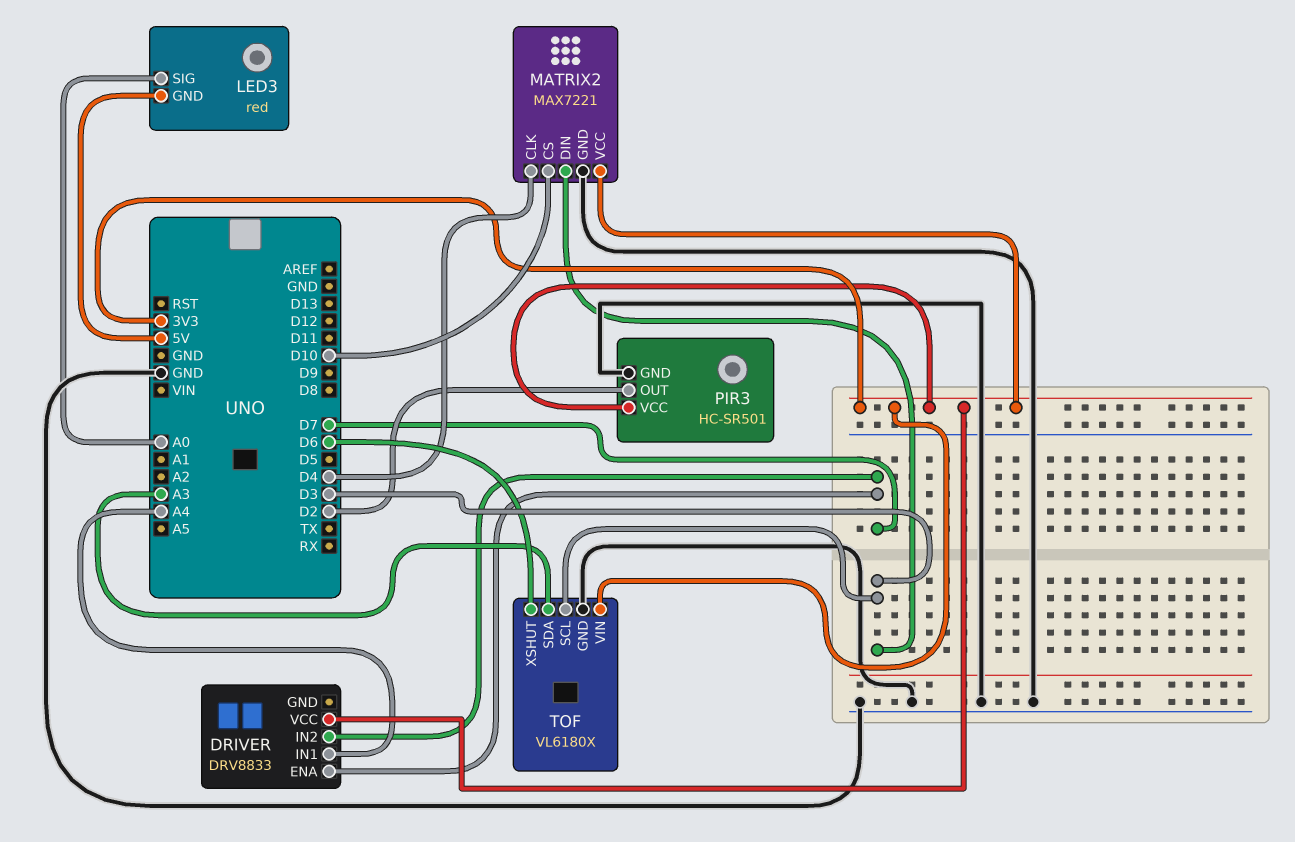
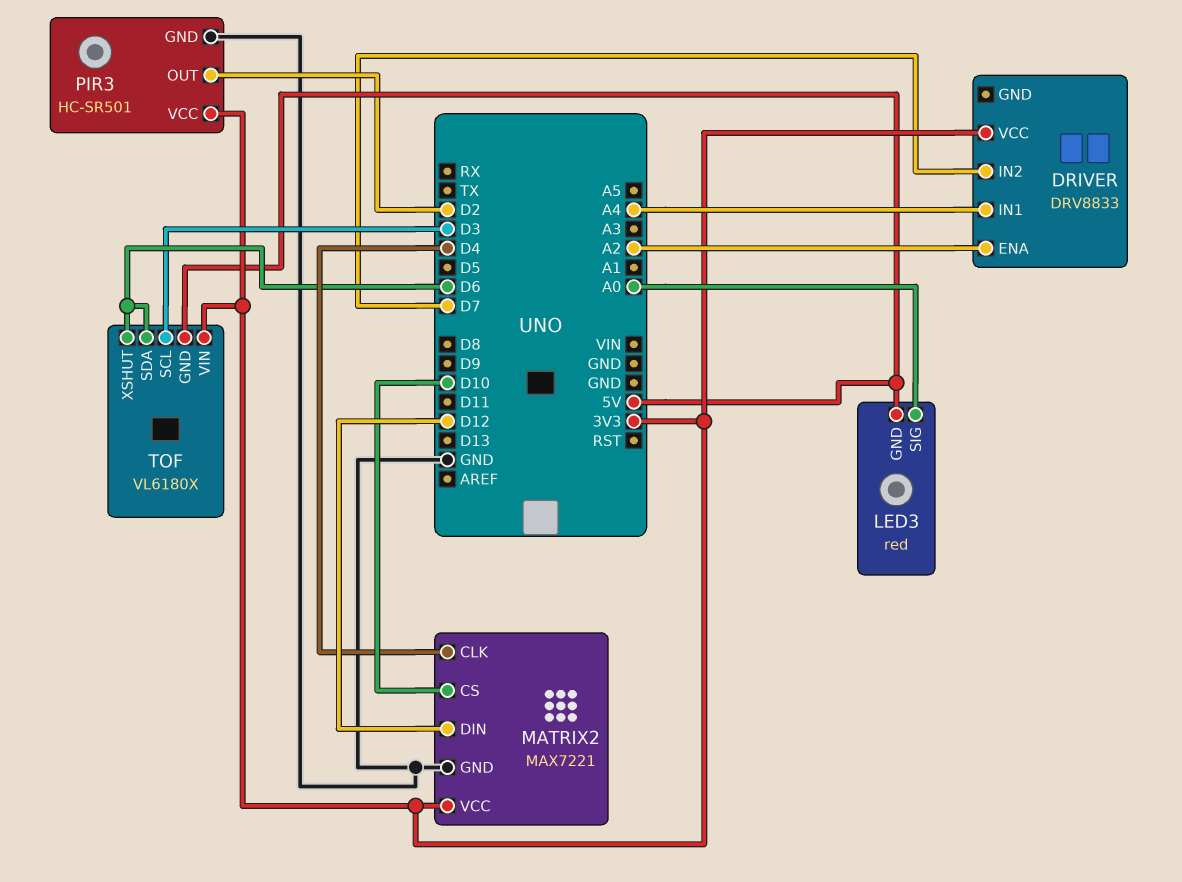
DRIVER pin ENA: D7 -> A2
MATRIX2 pin DIN: D3 -> D12
TOF pin GND: GND -> 5V
TOF pin SDA: A3 -> D6

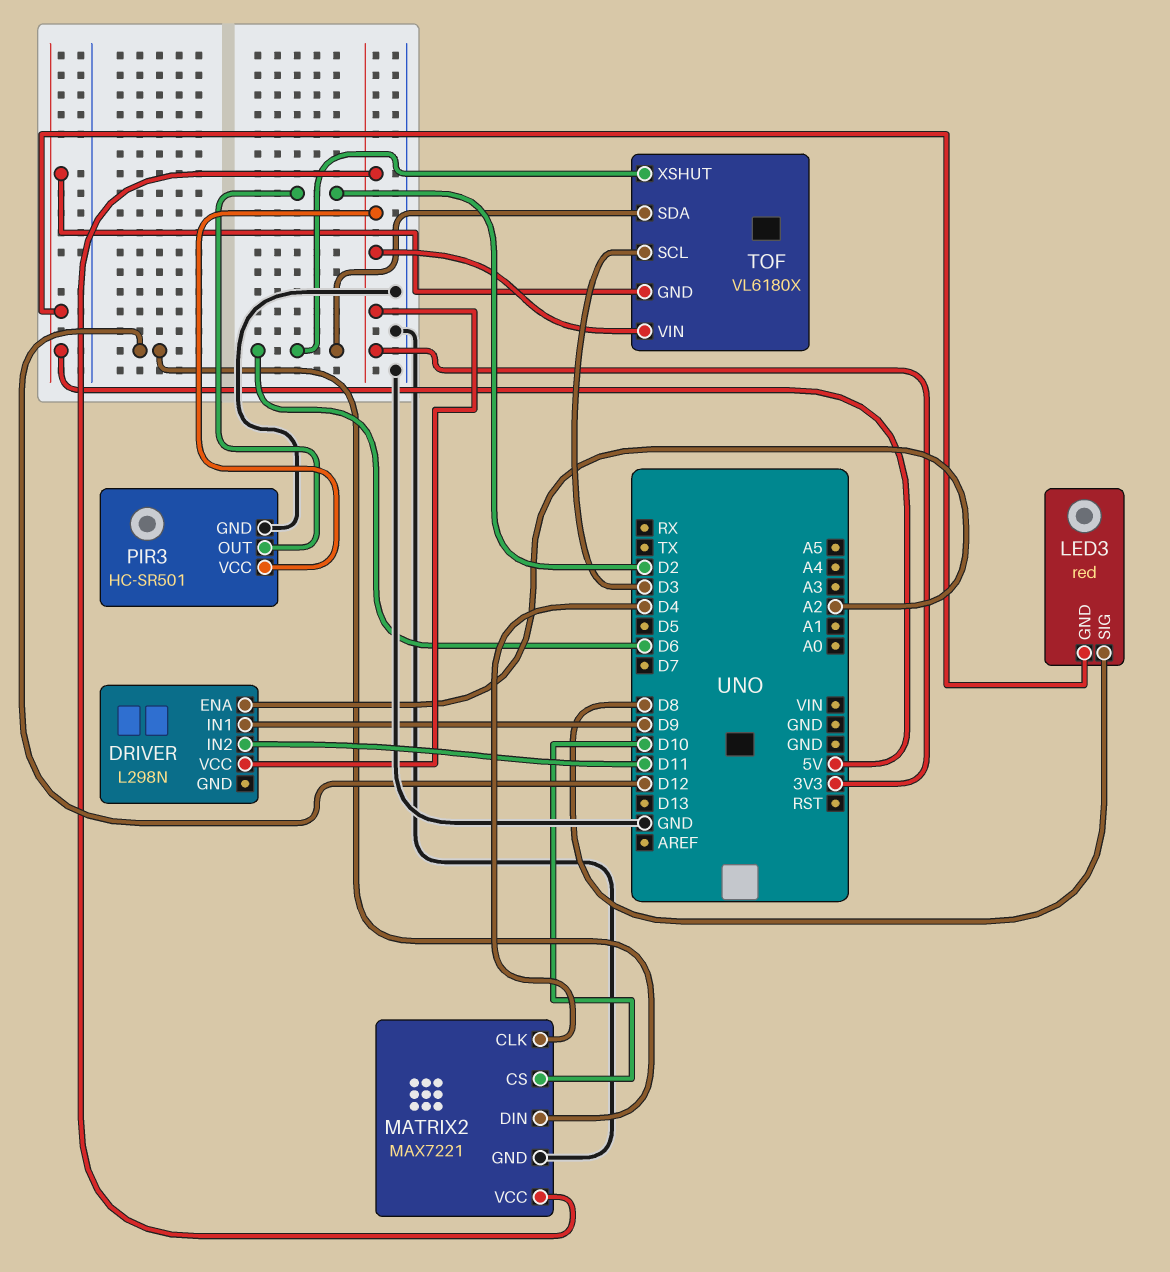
DRIVER: DRV8833 -> L298N
DRIVER pin IN1: A4 -> D9
DRIVER pin IN2: D7 -> D11
LED3 pin SIG: A0 -> D8

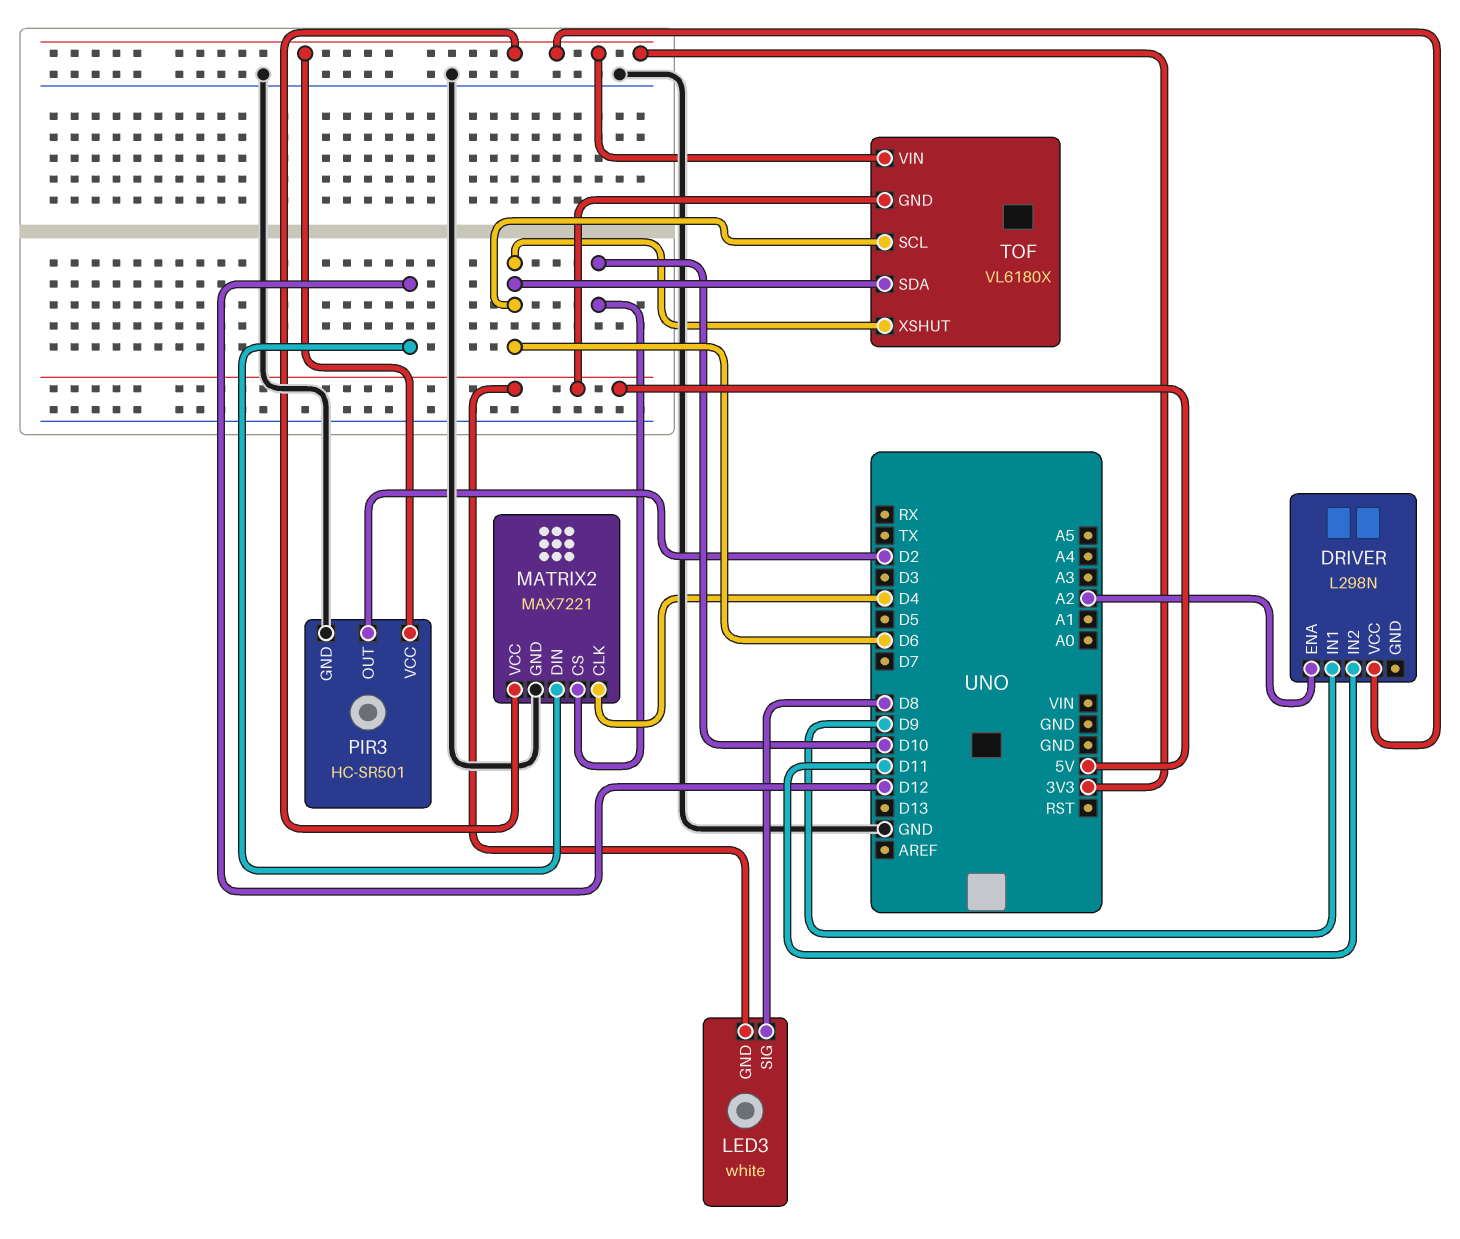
LED3: red -> white
TOF pin SCL: D3 -> D6

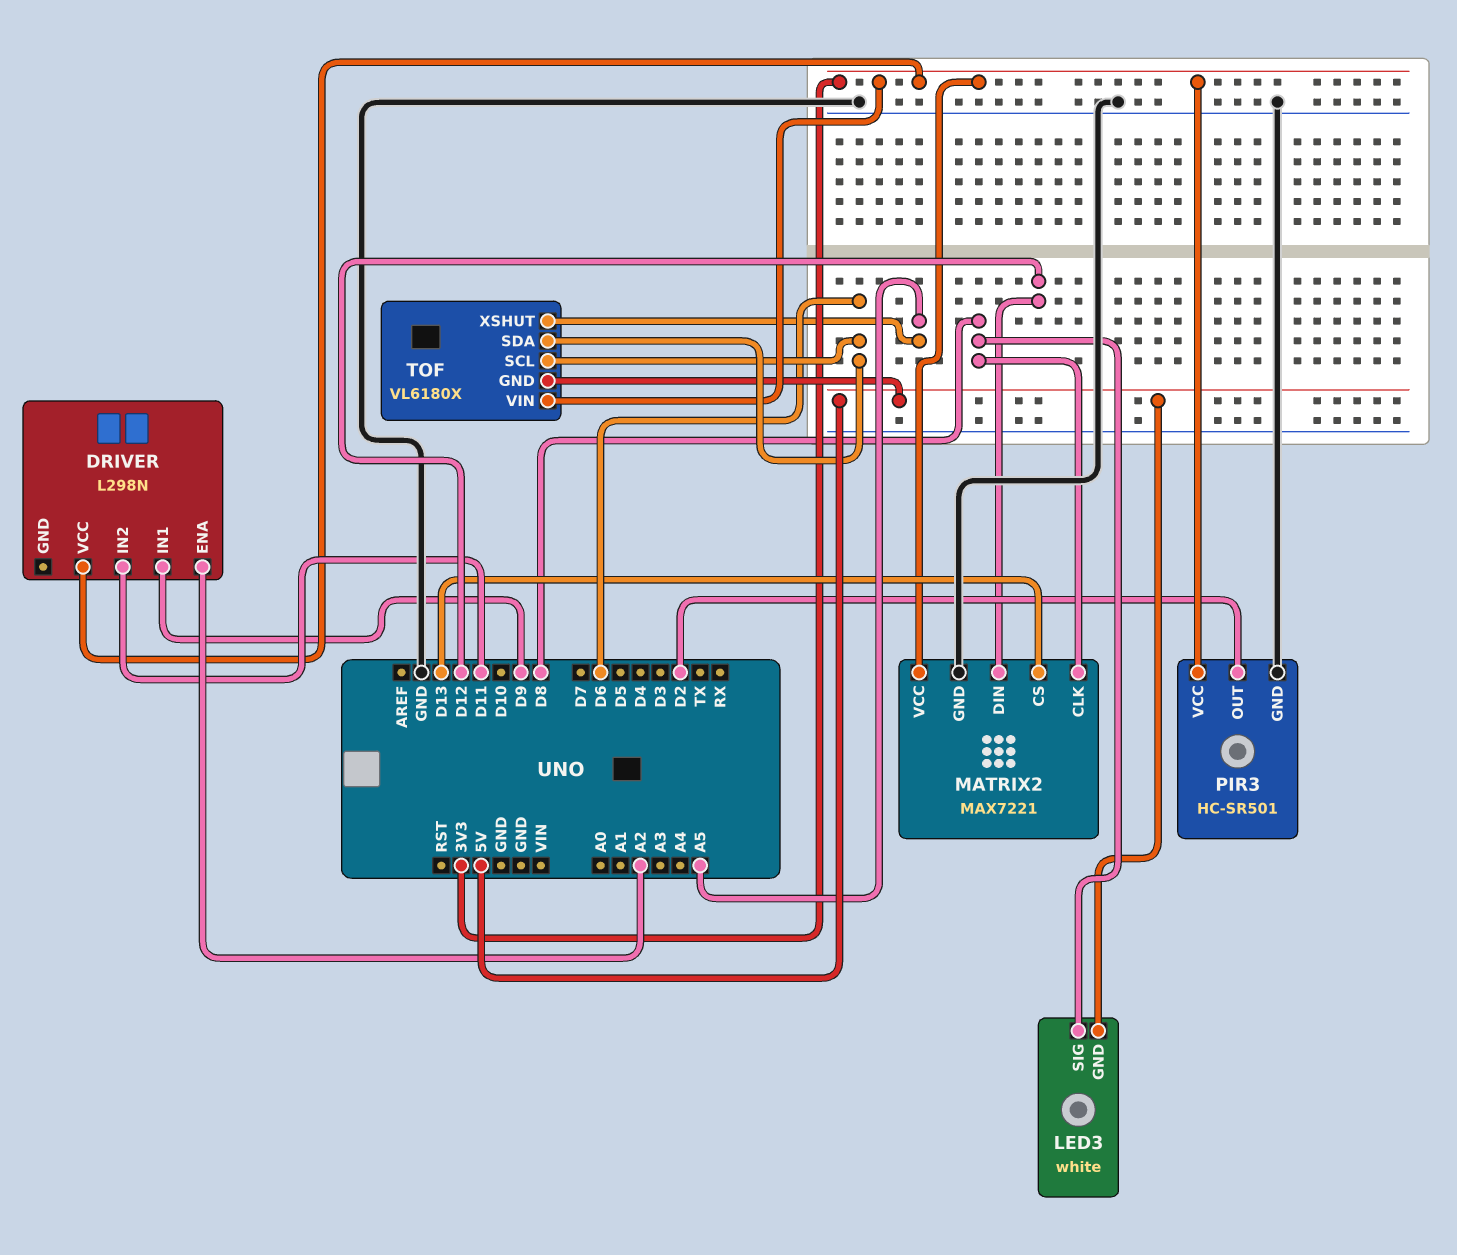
MATRIX2 pin CLK: D4 -> D8
MATRIX2 pin CS: D10 -> D13
TOF pin XSHUT: D6 -> A5

